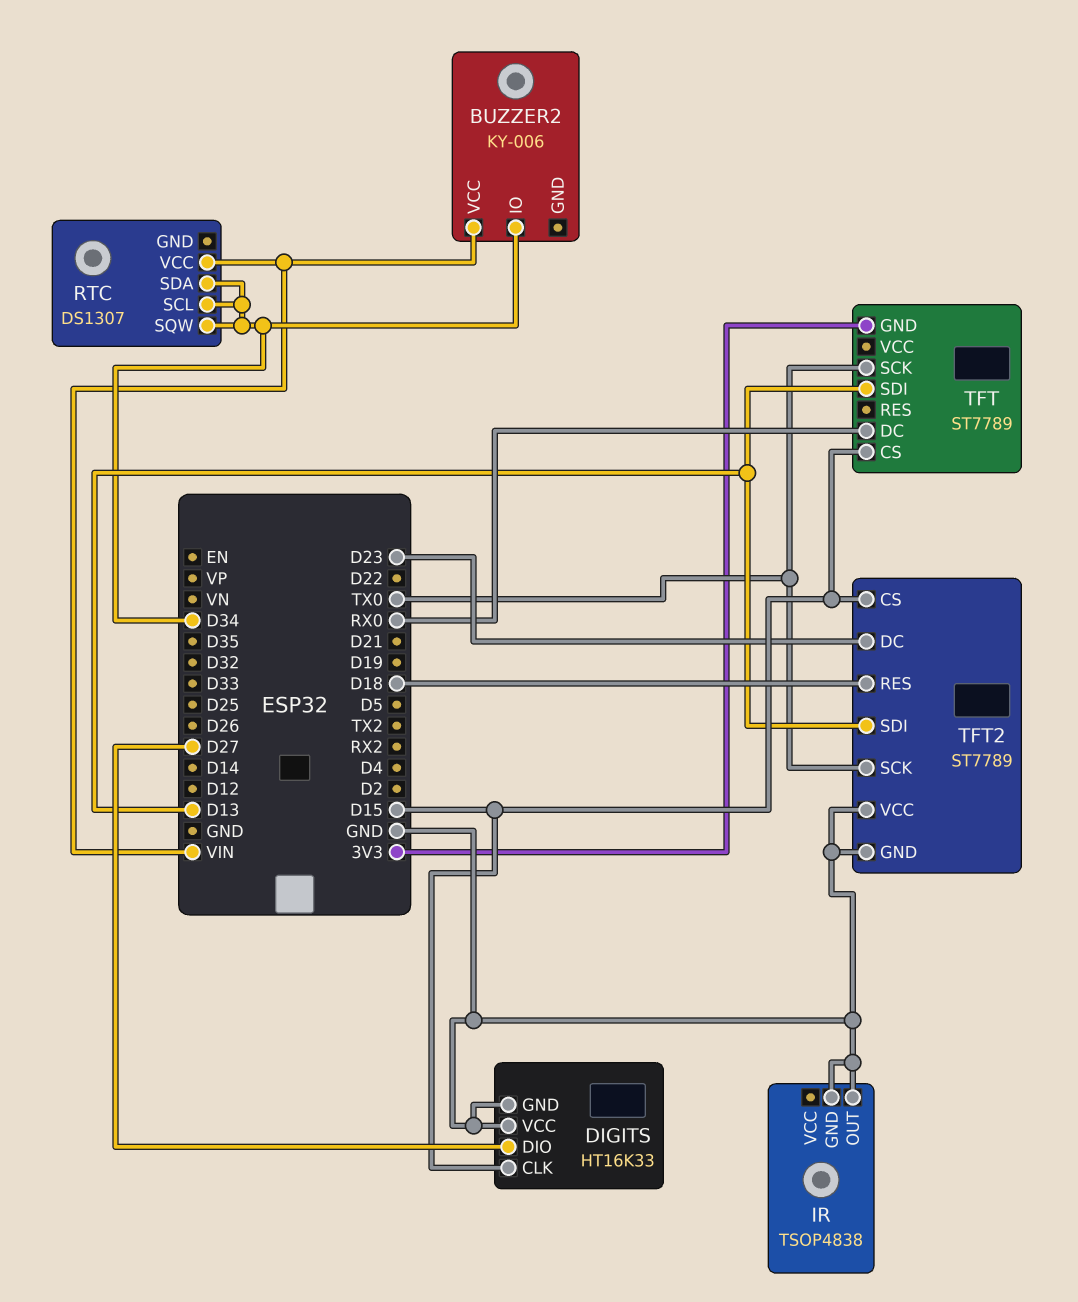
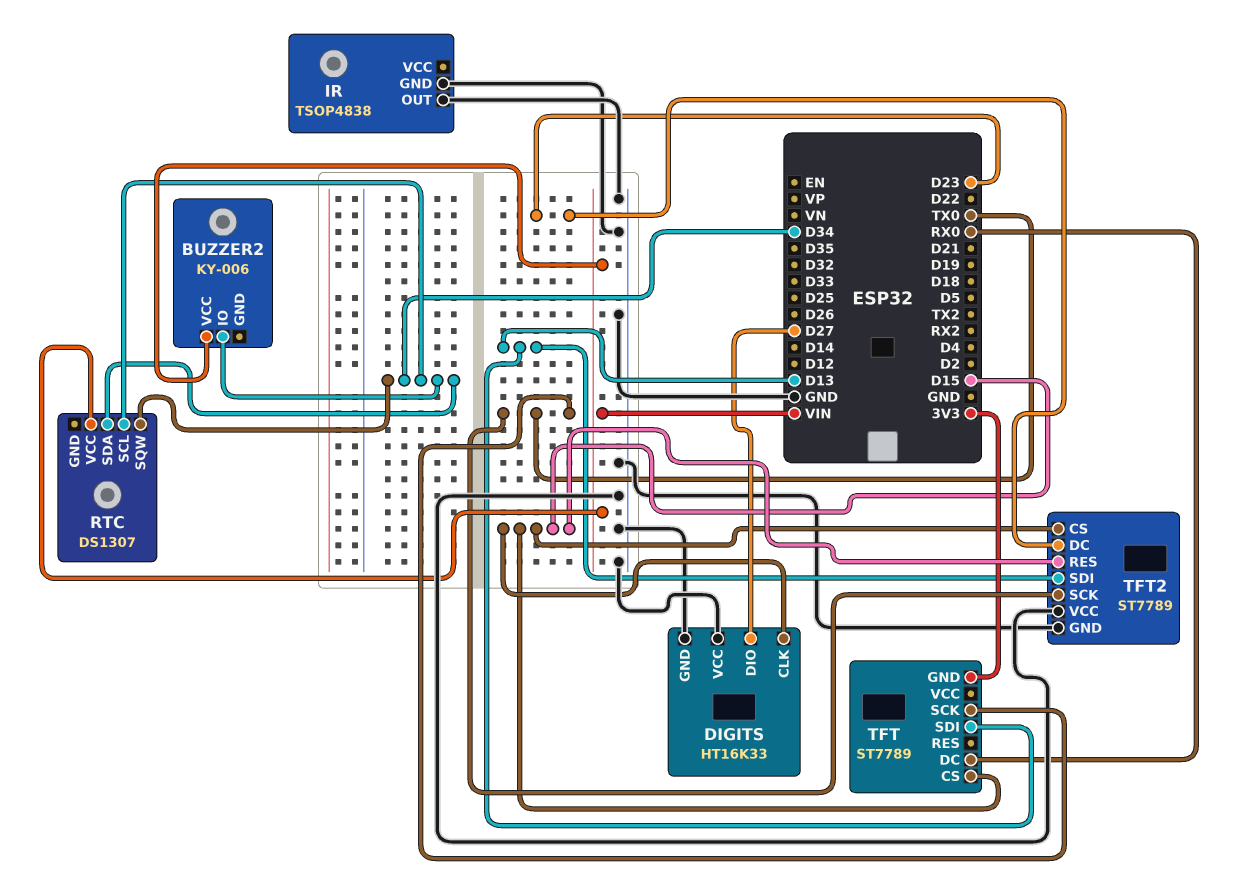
TFT2 pin RES: D18 -> D15

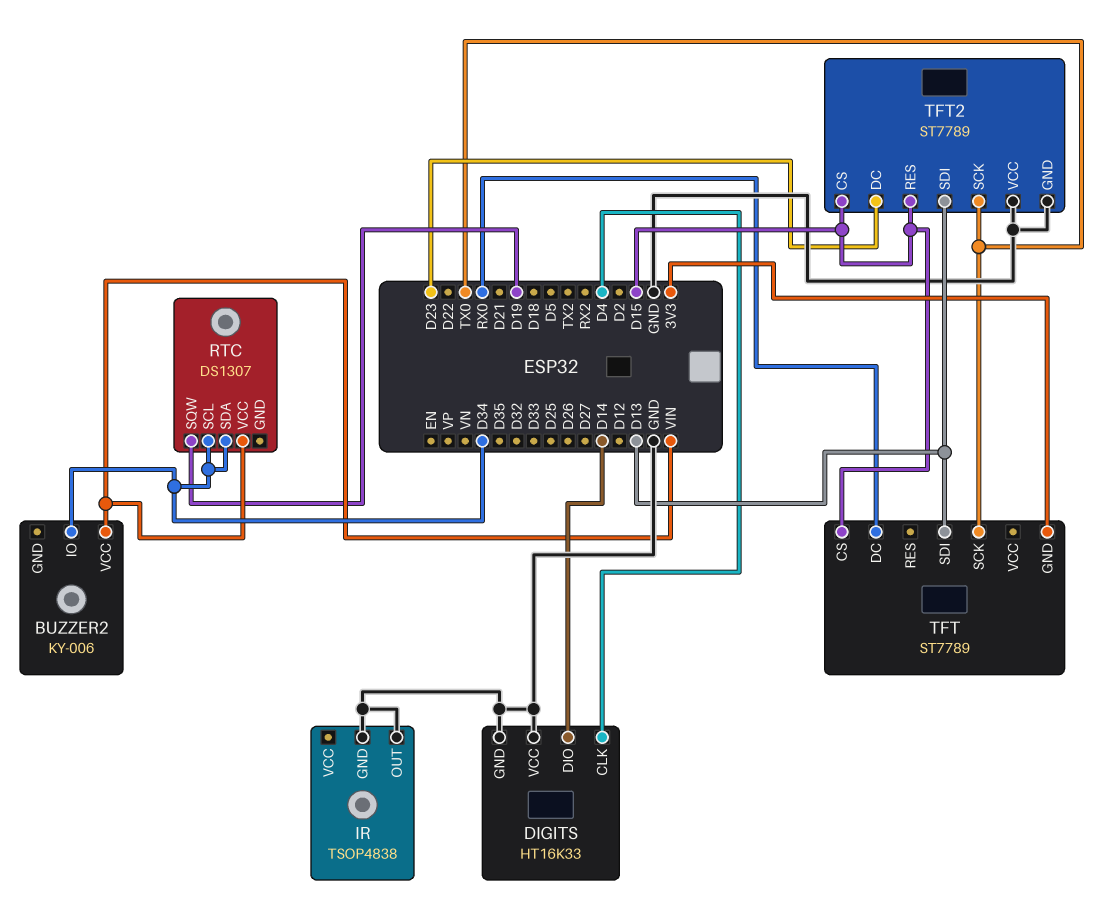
DIGITS pin CLK: D15 -> D4
DIGITS pin DIO: D27 -> D14
RTC pin SQW: D34 -> D19

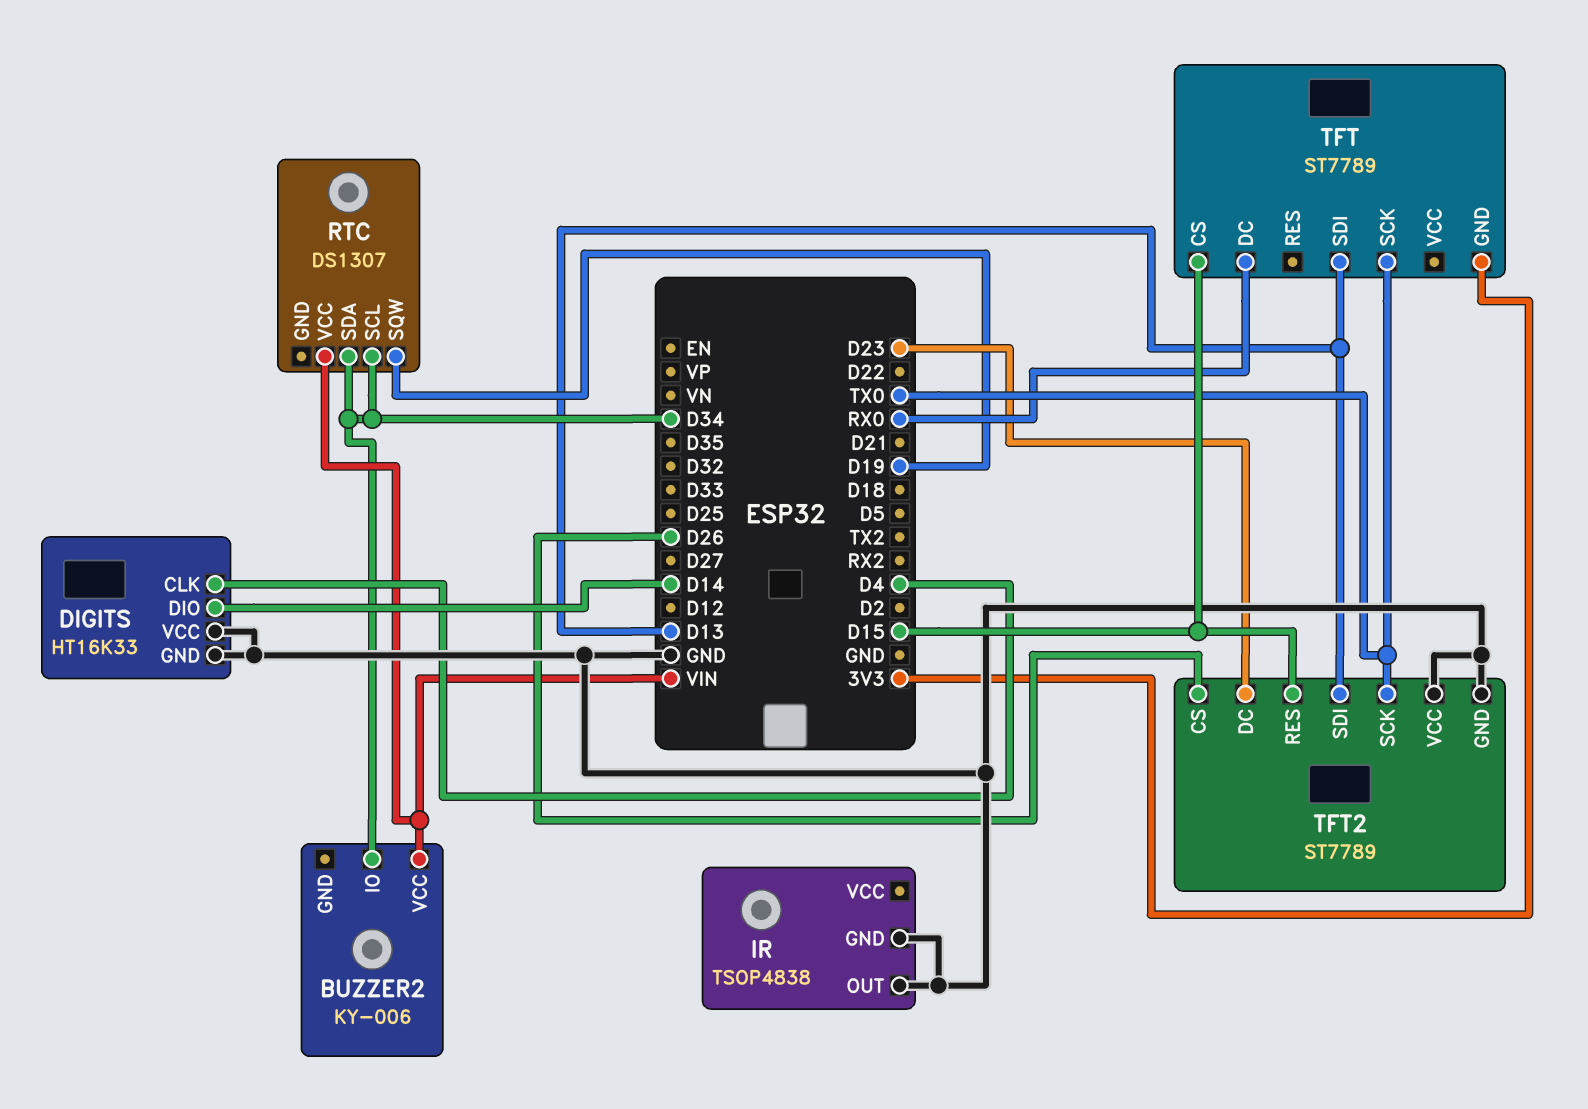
TFT2 pin CS: D15 -> D26

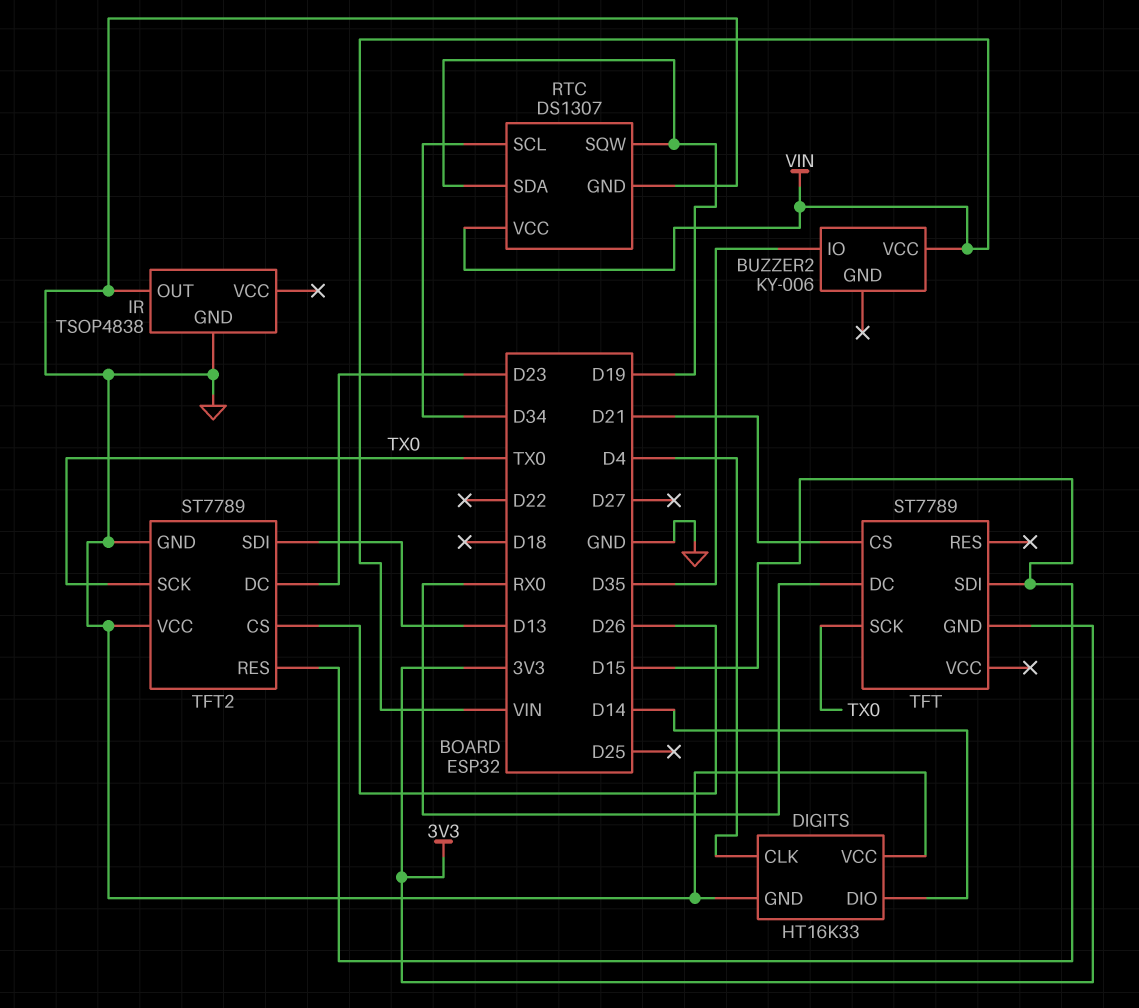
BUZZER2 pin IO: D34 -> D35
RTC pin GND: none -> GND
RTC pin SDA: D34 -> D19
TFT pin CS: D15 -> D21
TFT pin SDI: D13 -> D15

